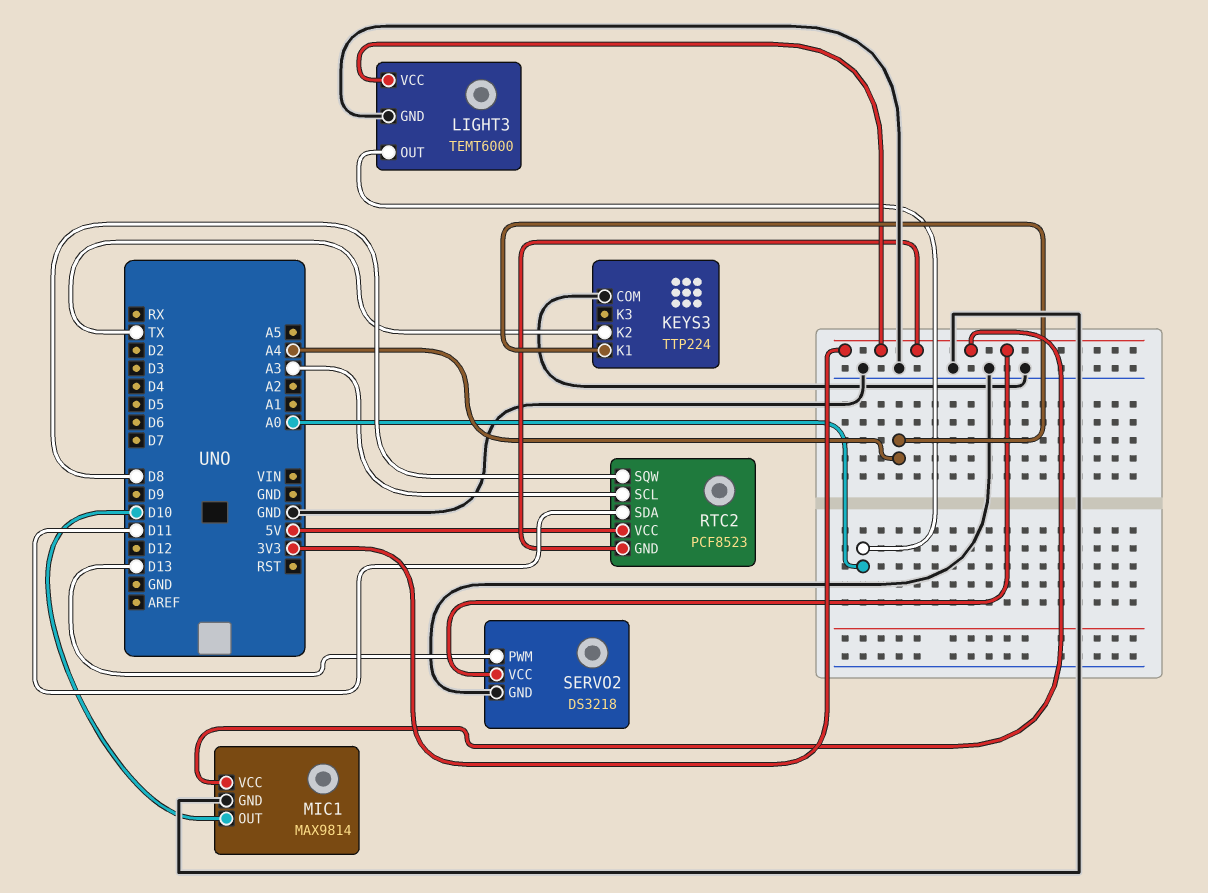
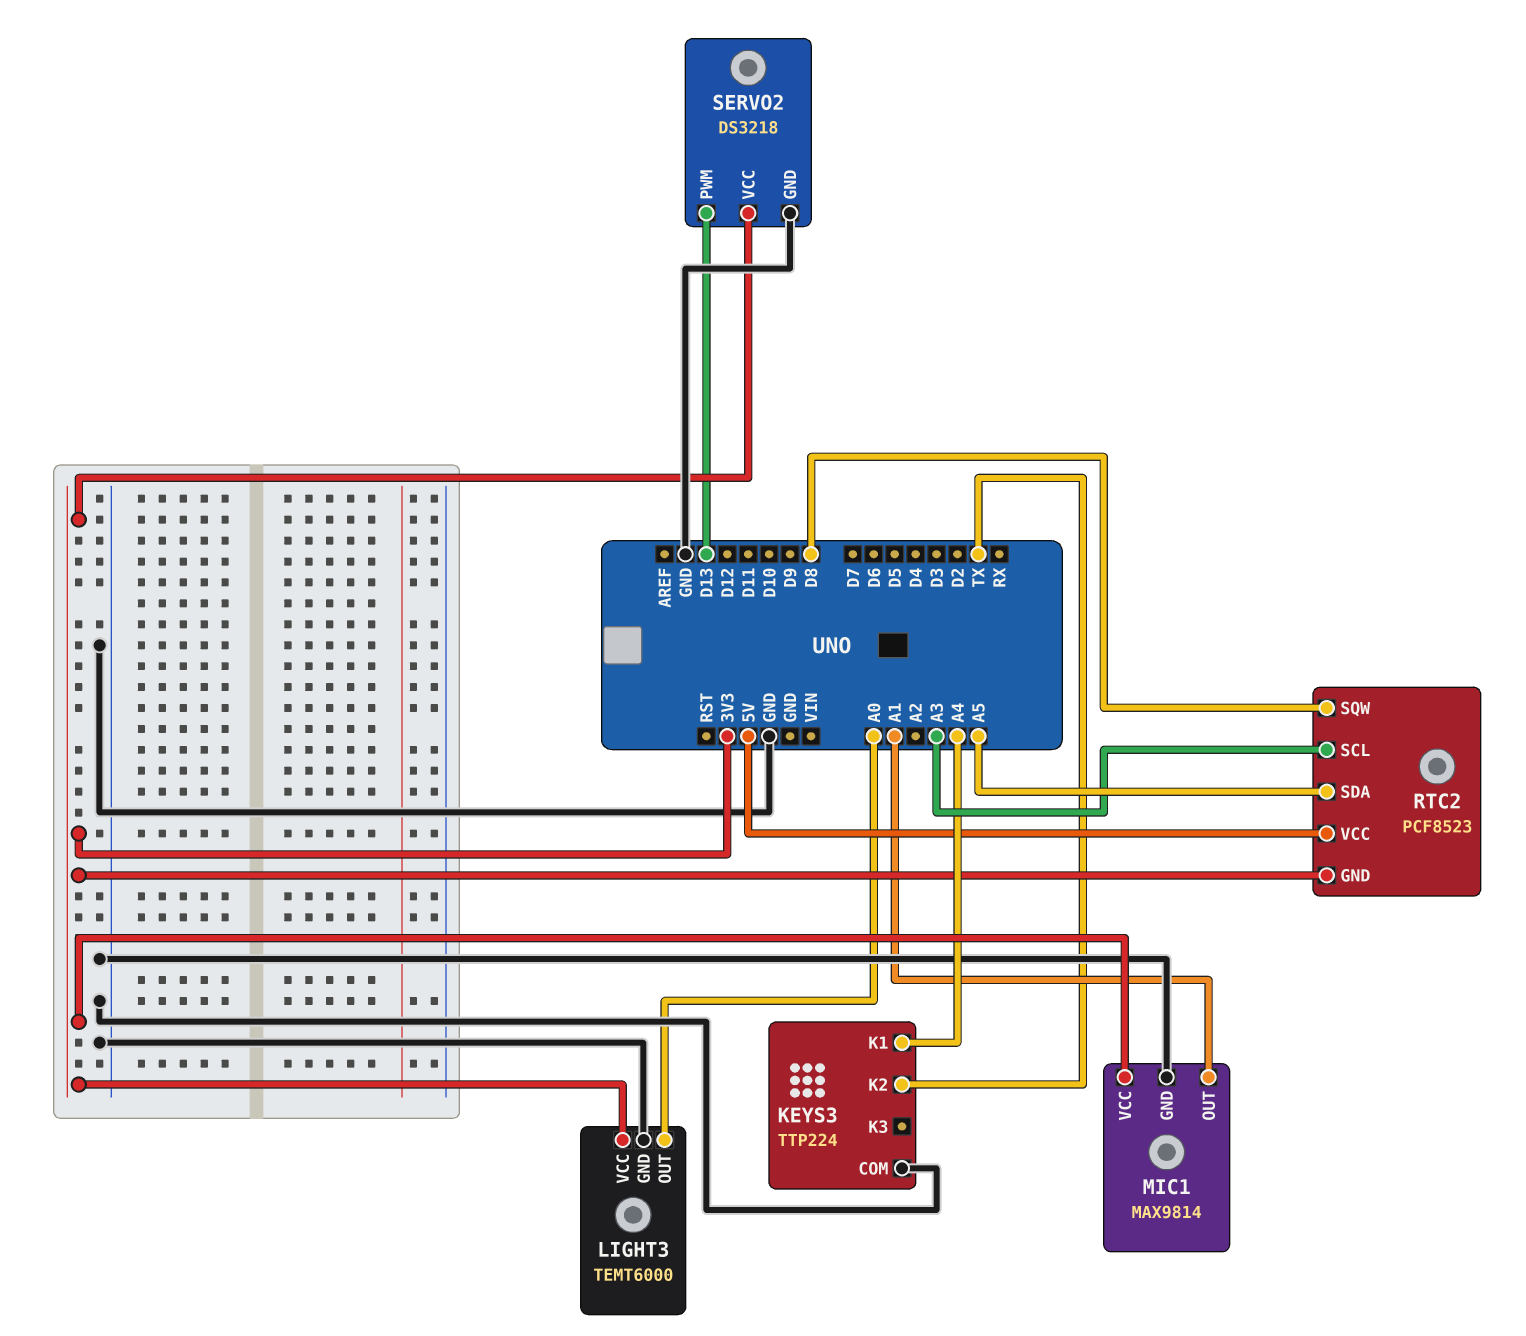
MIC1 pin OUT: D10 -> A1
RTC2 pin SDA: D11 -> A5

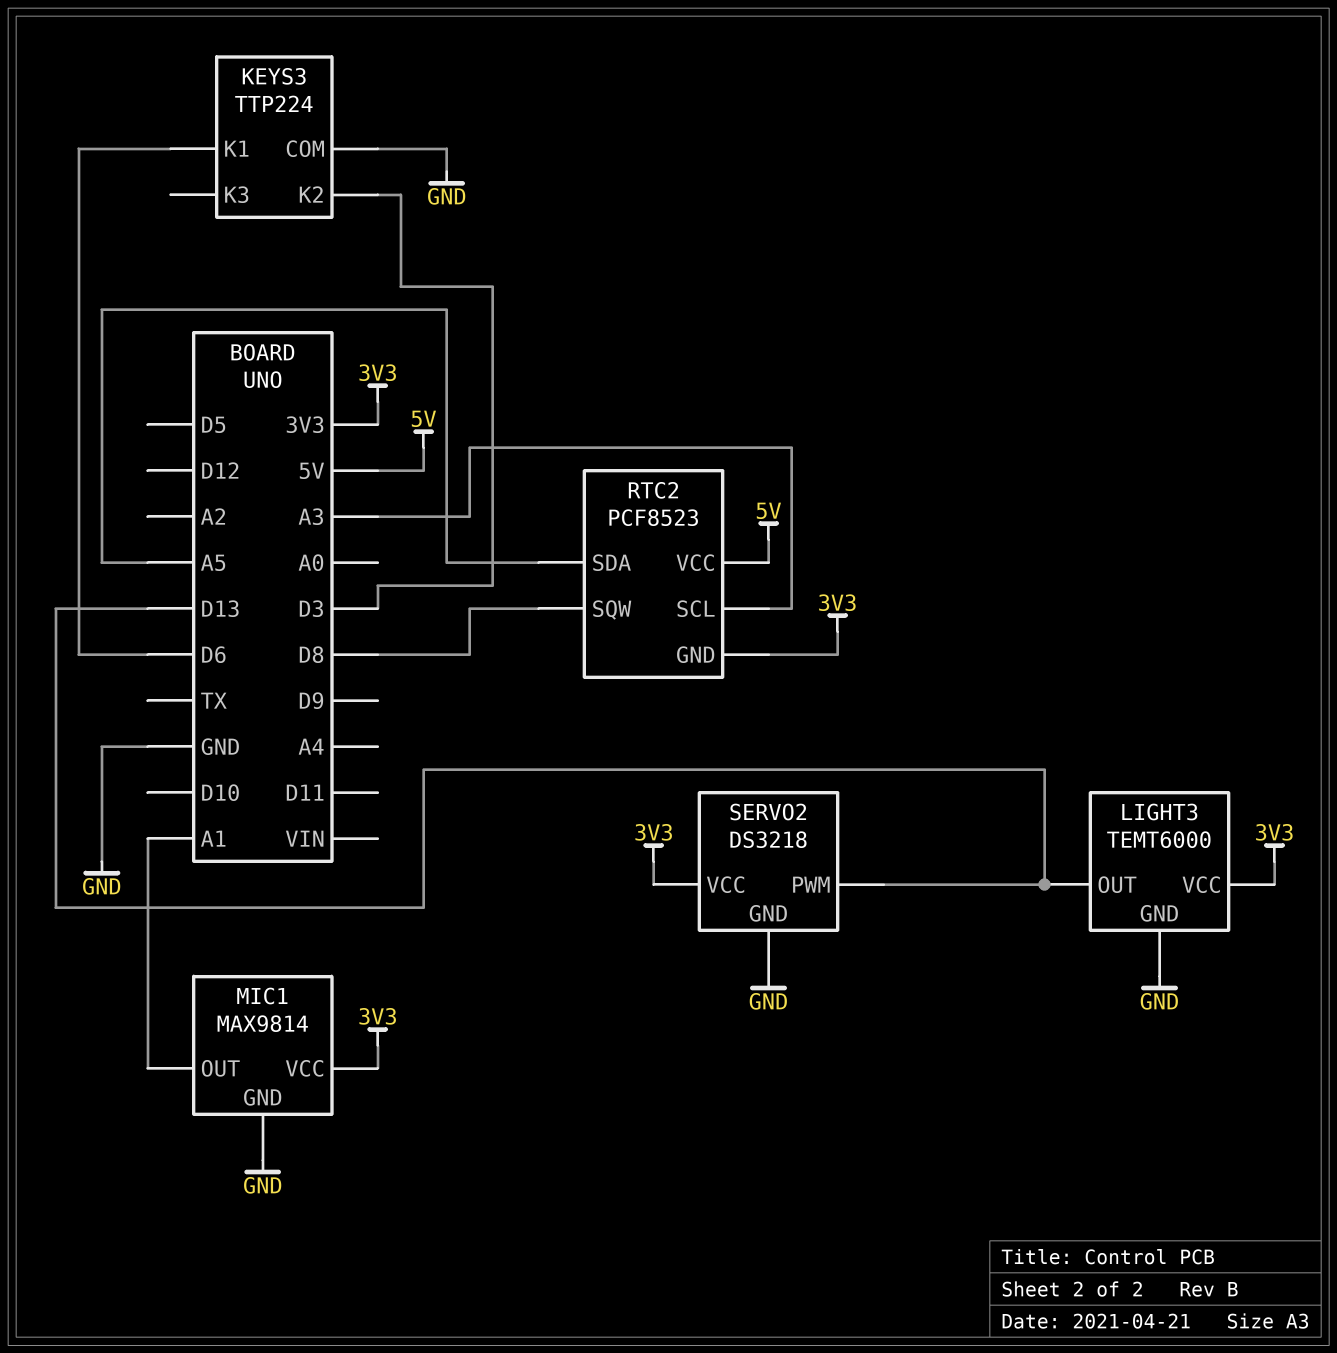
KEYS3 pin K1: A4 -> D6
KEYS3 pin K2: TX -> D3
LIGHT3 pin OUT: A0 -> D13

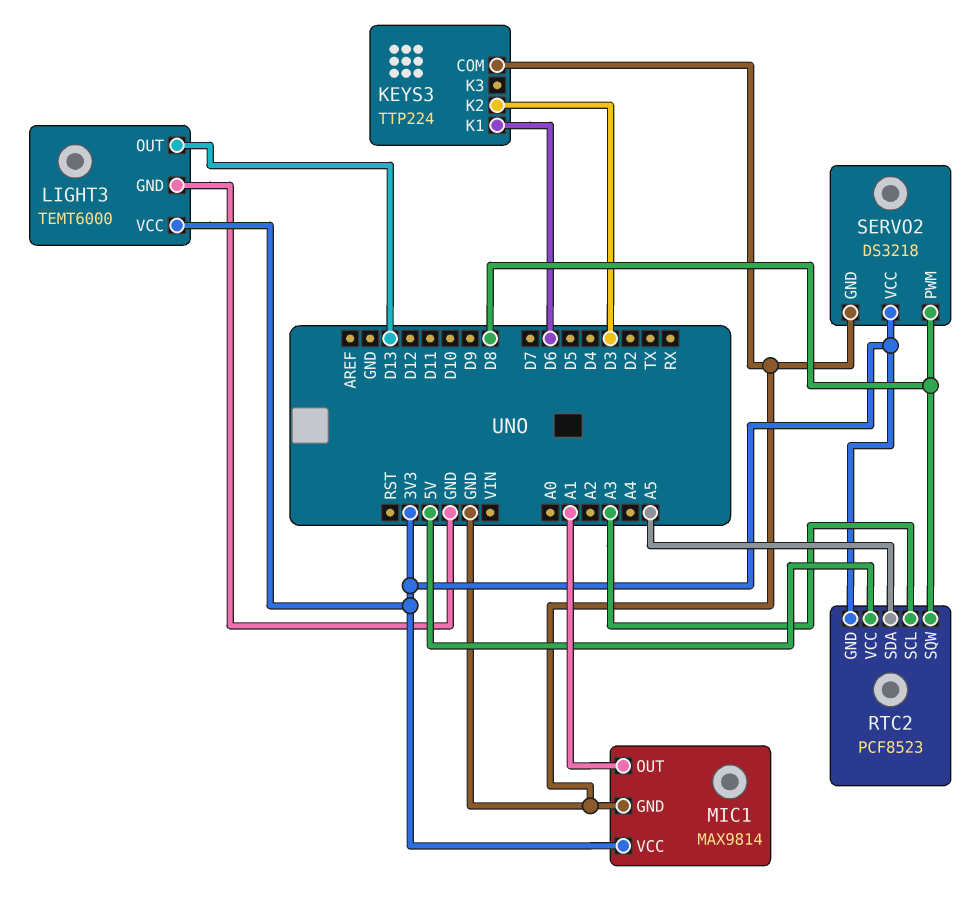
SERVO2 pin PWM: D13 -> D8

